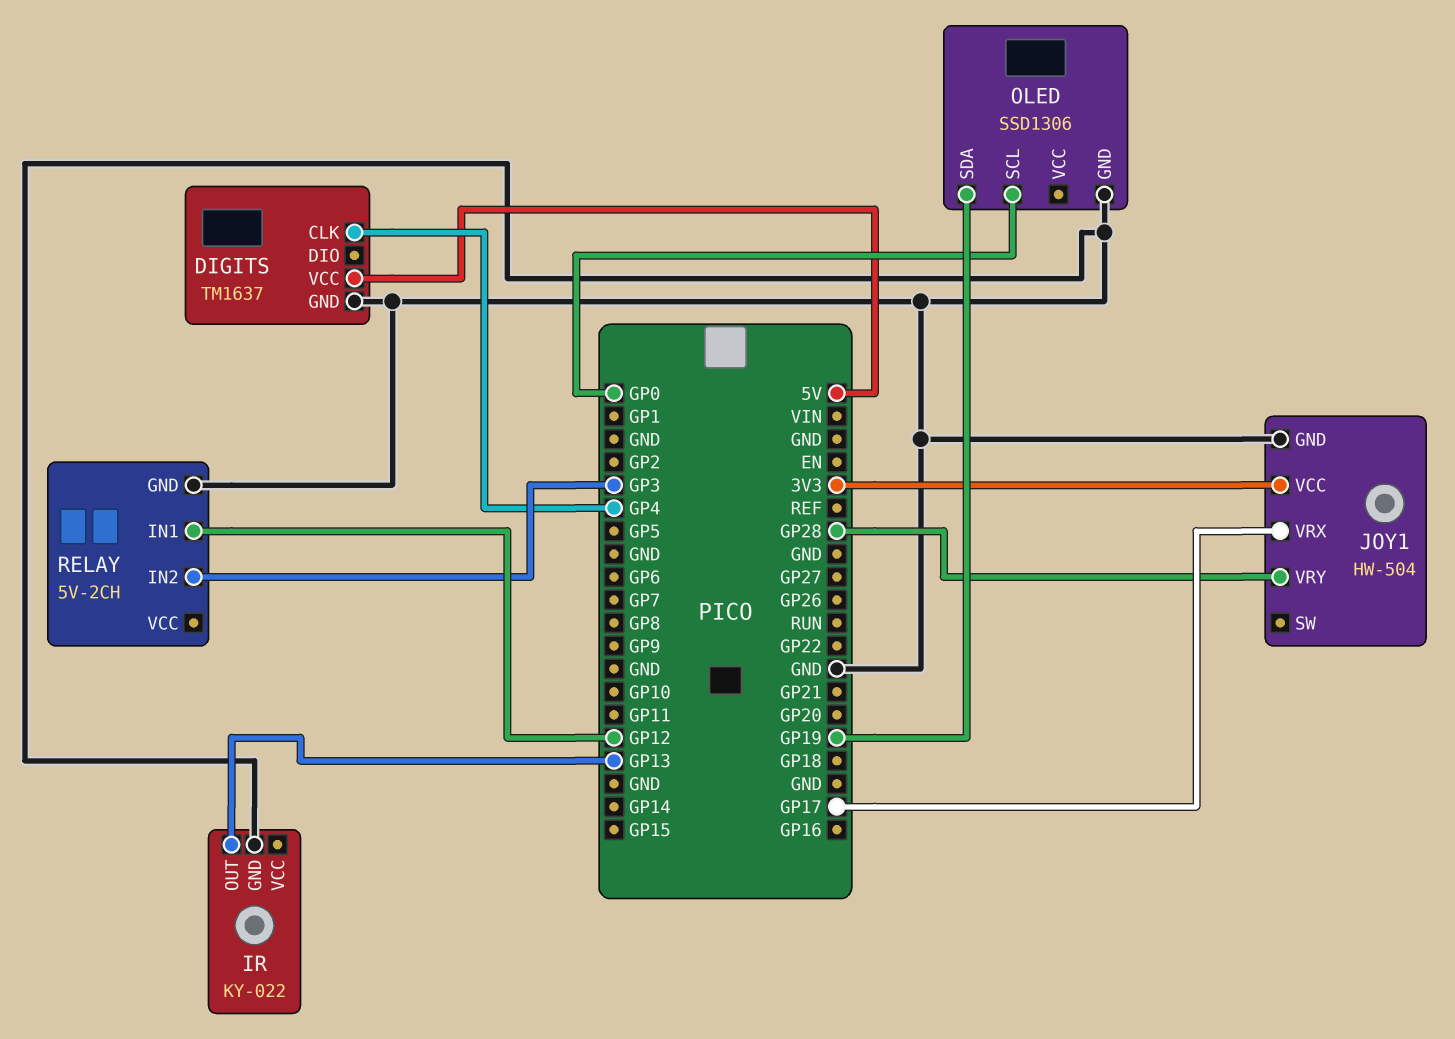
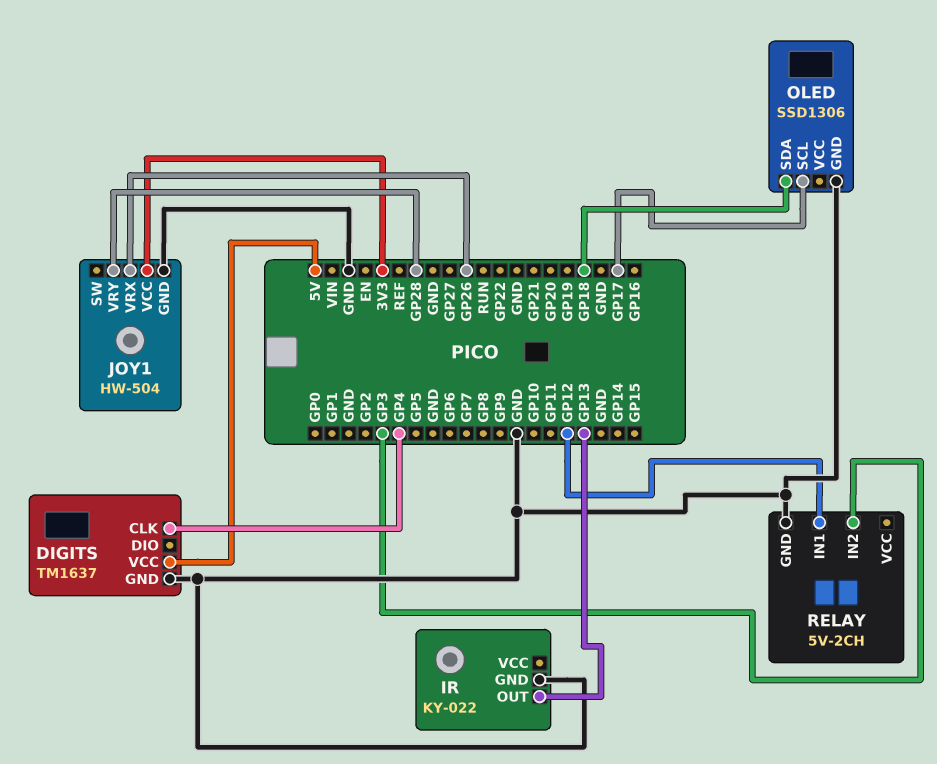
JOY1 pin VRX: GP17 -> GP26
OLED pin SCL: GP0 -> GP17
OLED pin SDA: GP19 -> GP18

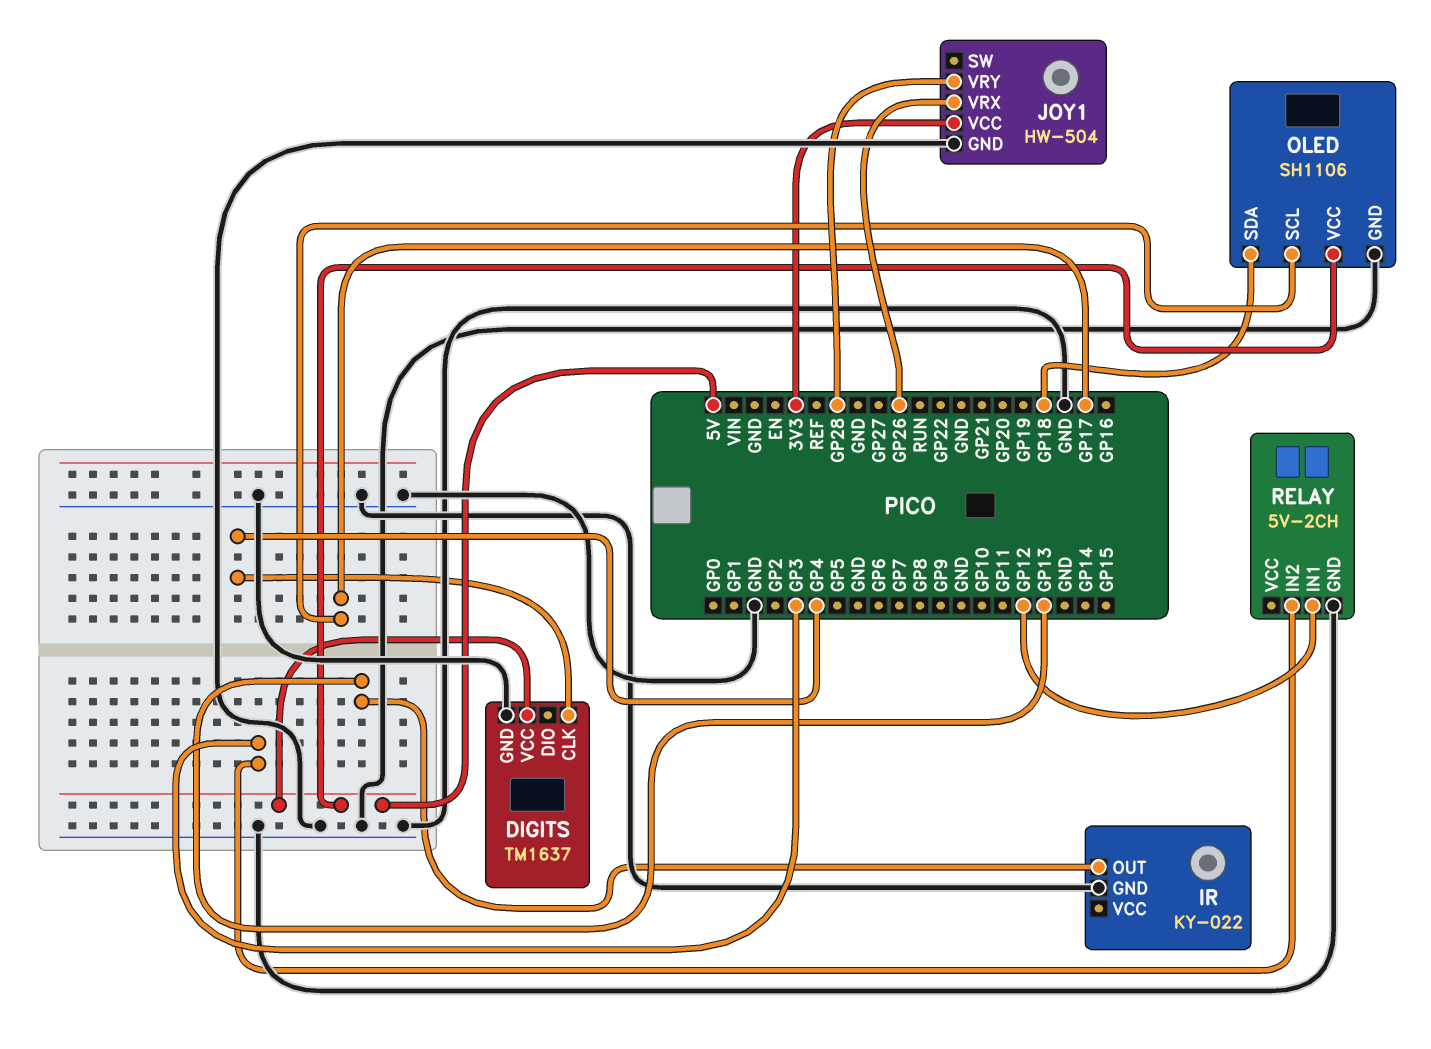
OLED: SSD1306 -> SH1106
OLED pin VCC: none -> 5V

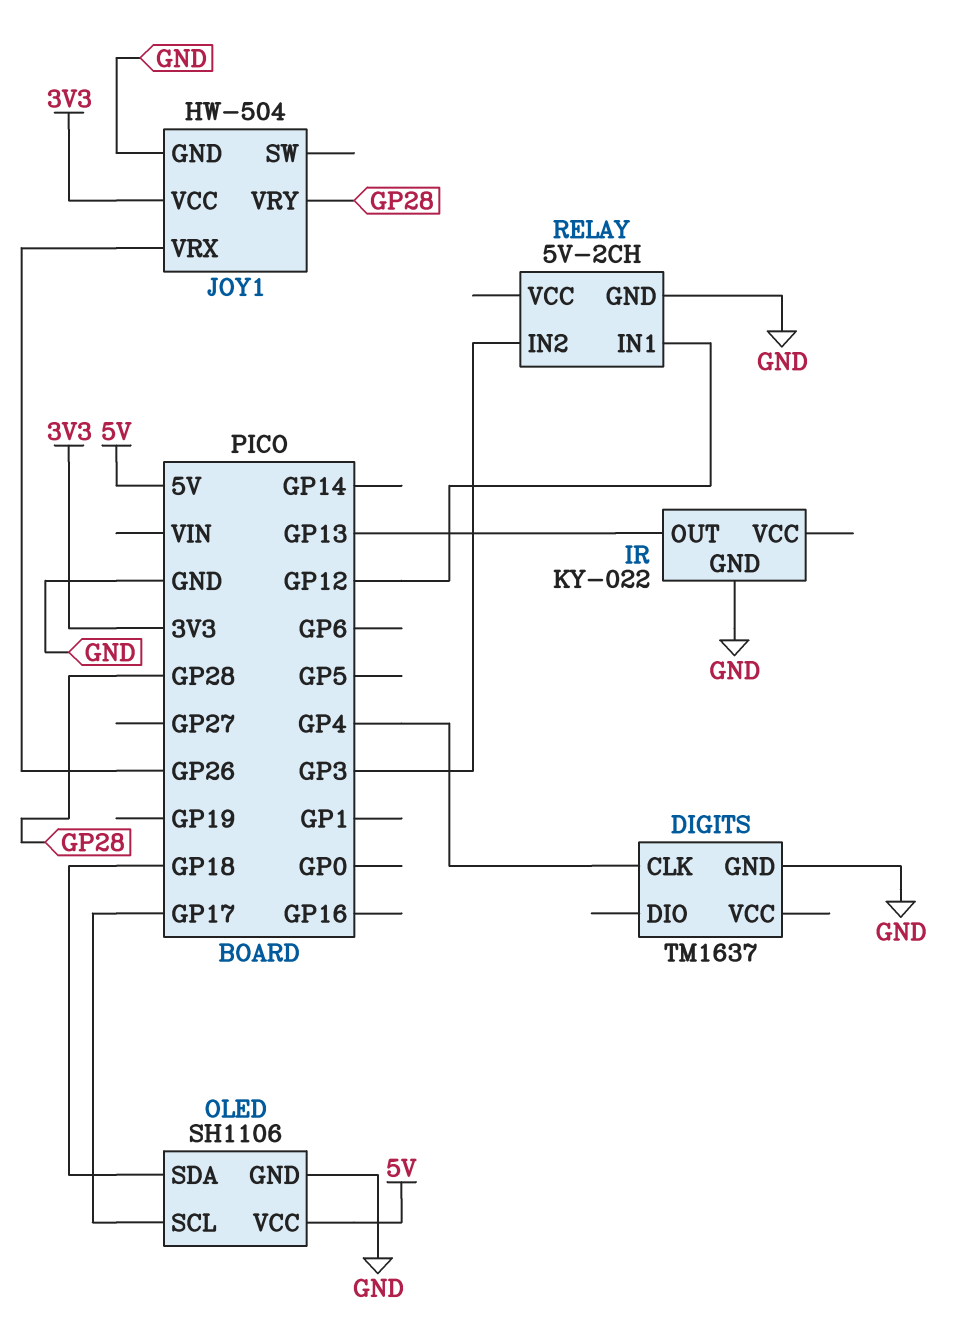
DIGITS pin VCC: 5V -> none

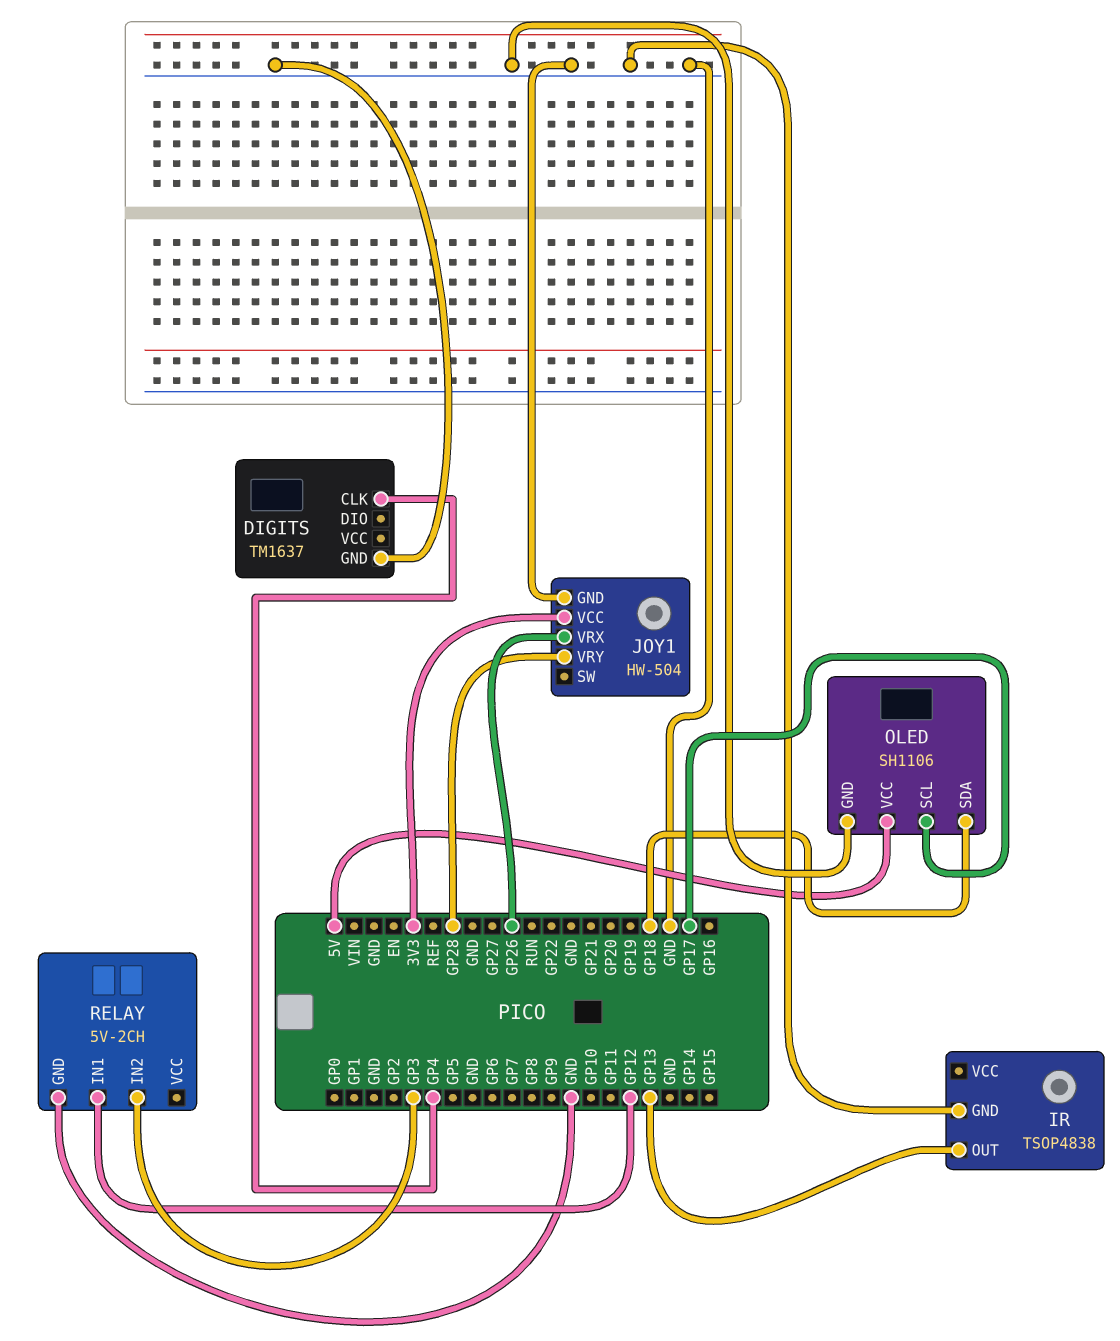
IR: KY-022 -> TSOP4838

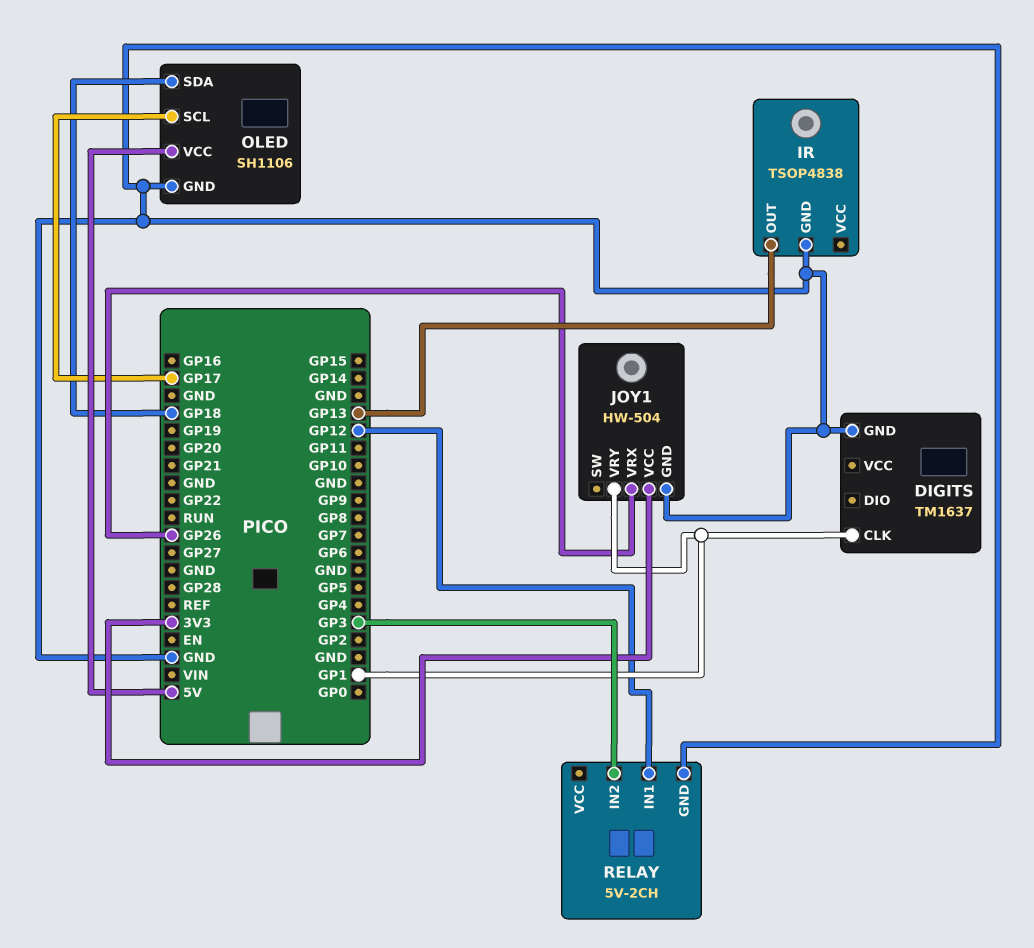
DIGITS pin CLK: GP4 -> GP1
JOY1 pin VRY: GP28 -> GP1

